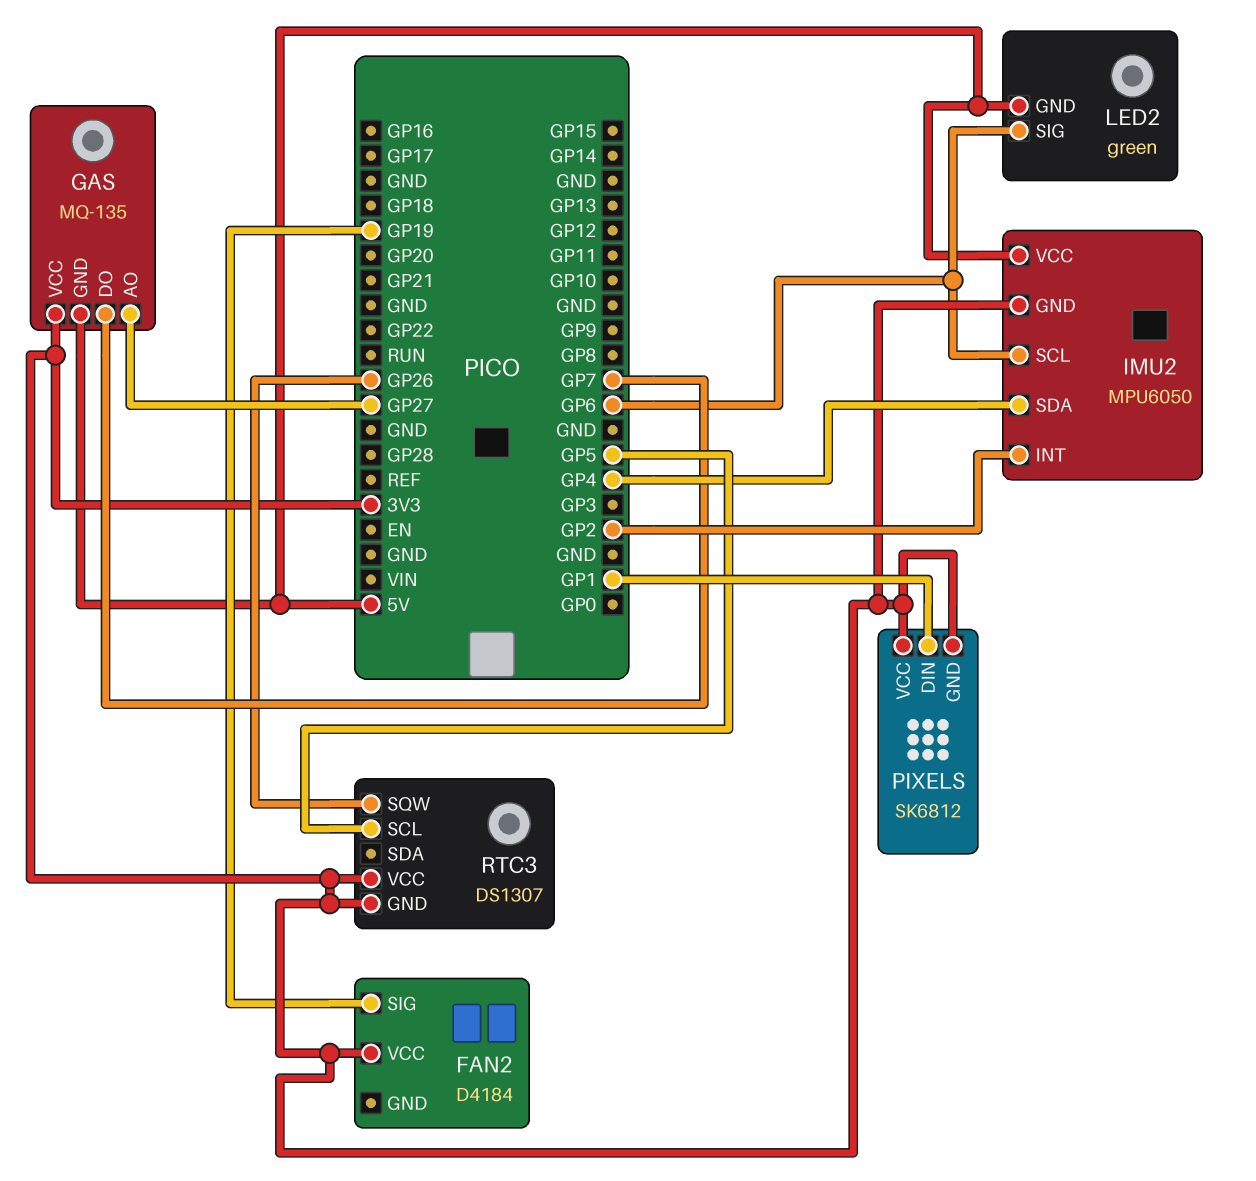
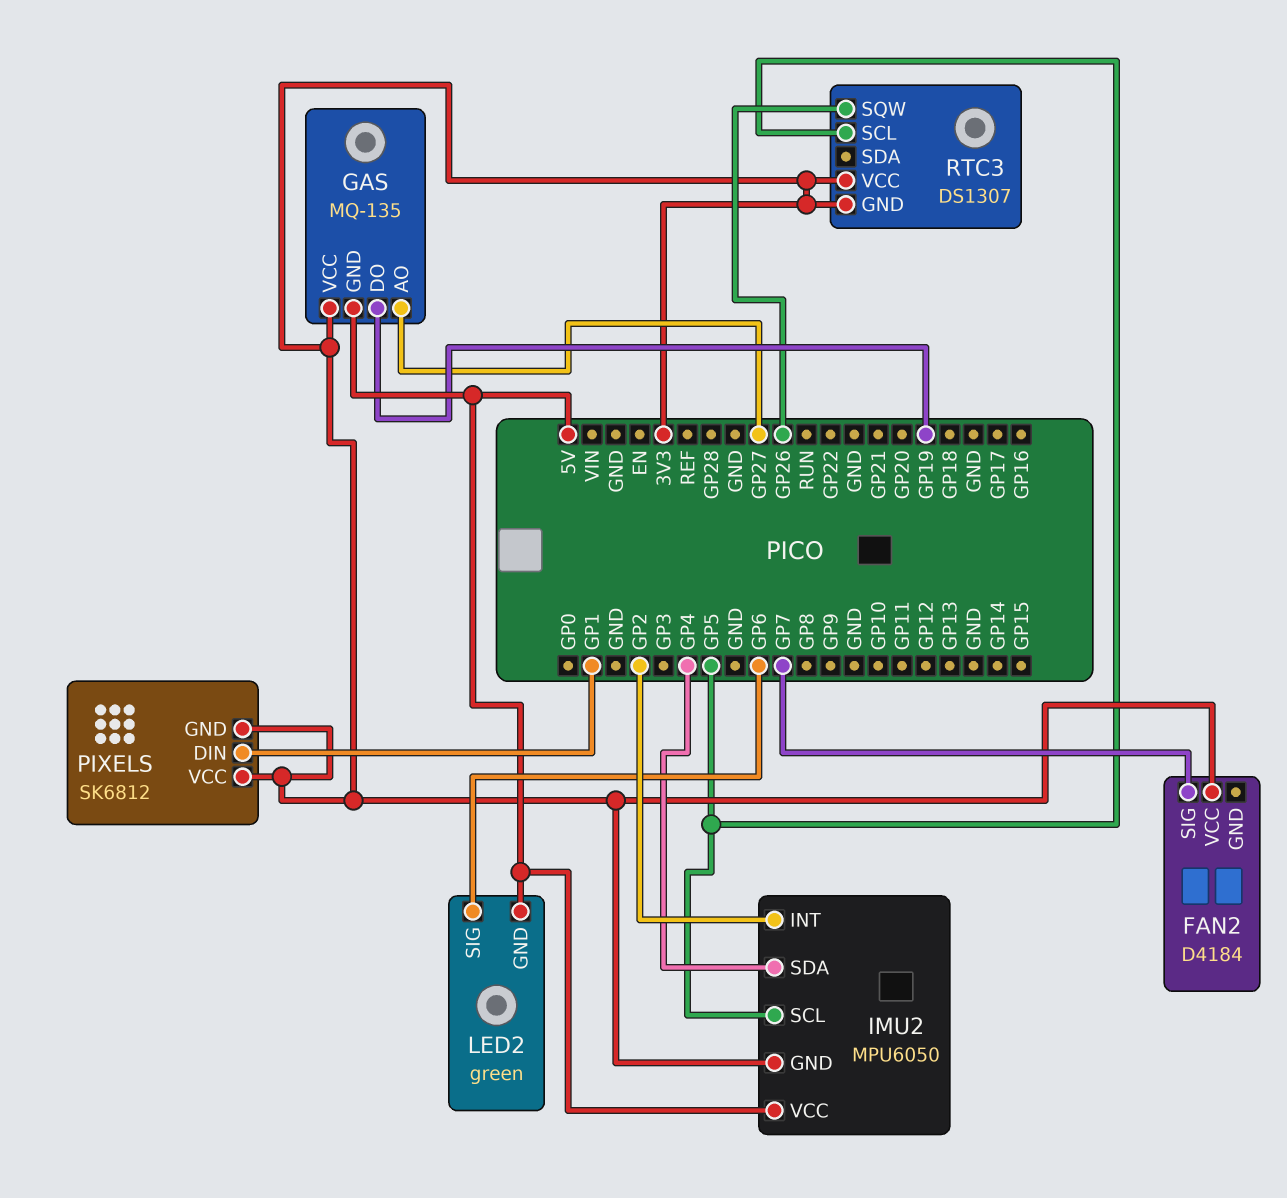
FAN2 pin SIG: GP19 -> GP7
GAS pin DO: GP7 -> GP19
IMU2 pin SCL: GP6 -> GP5

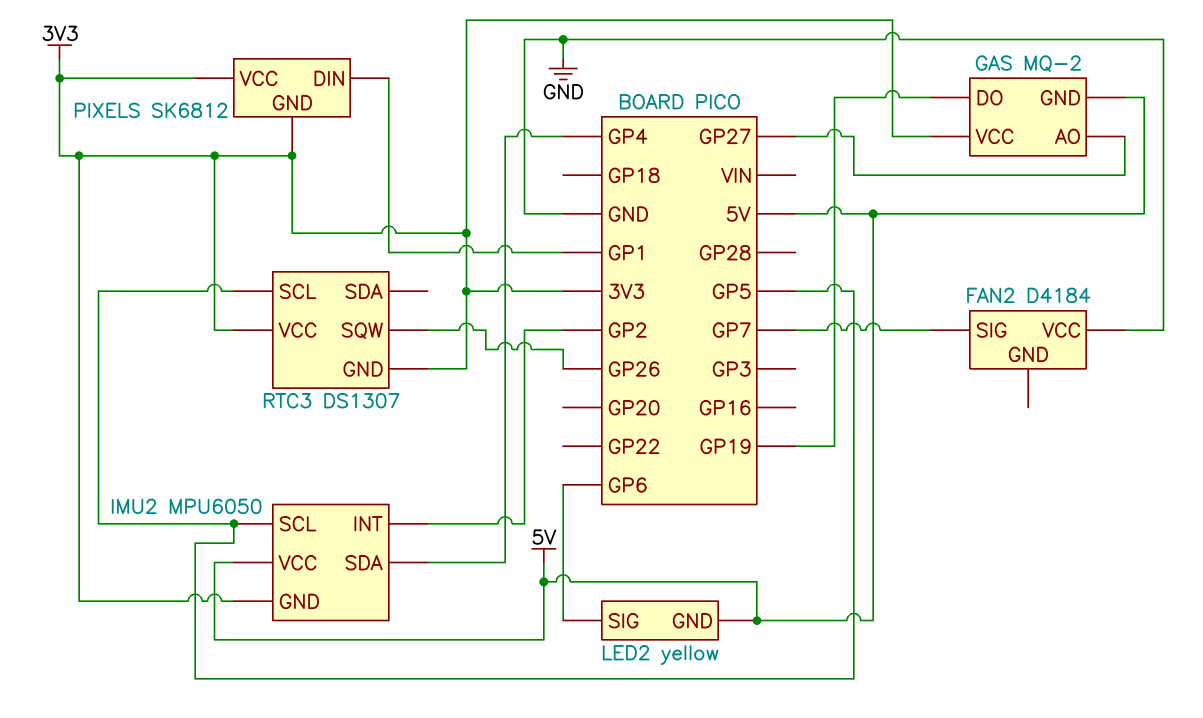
FAN2 pin VCC: 3V3 -> GND
GAS: MQ-135 -> MQ-2
LED2: green -> yellow

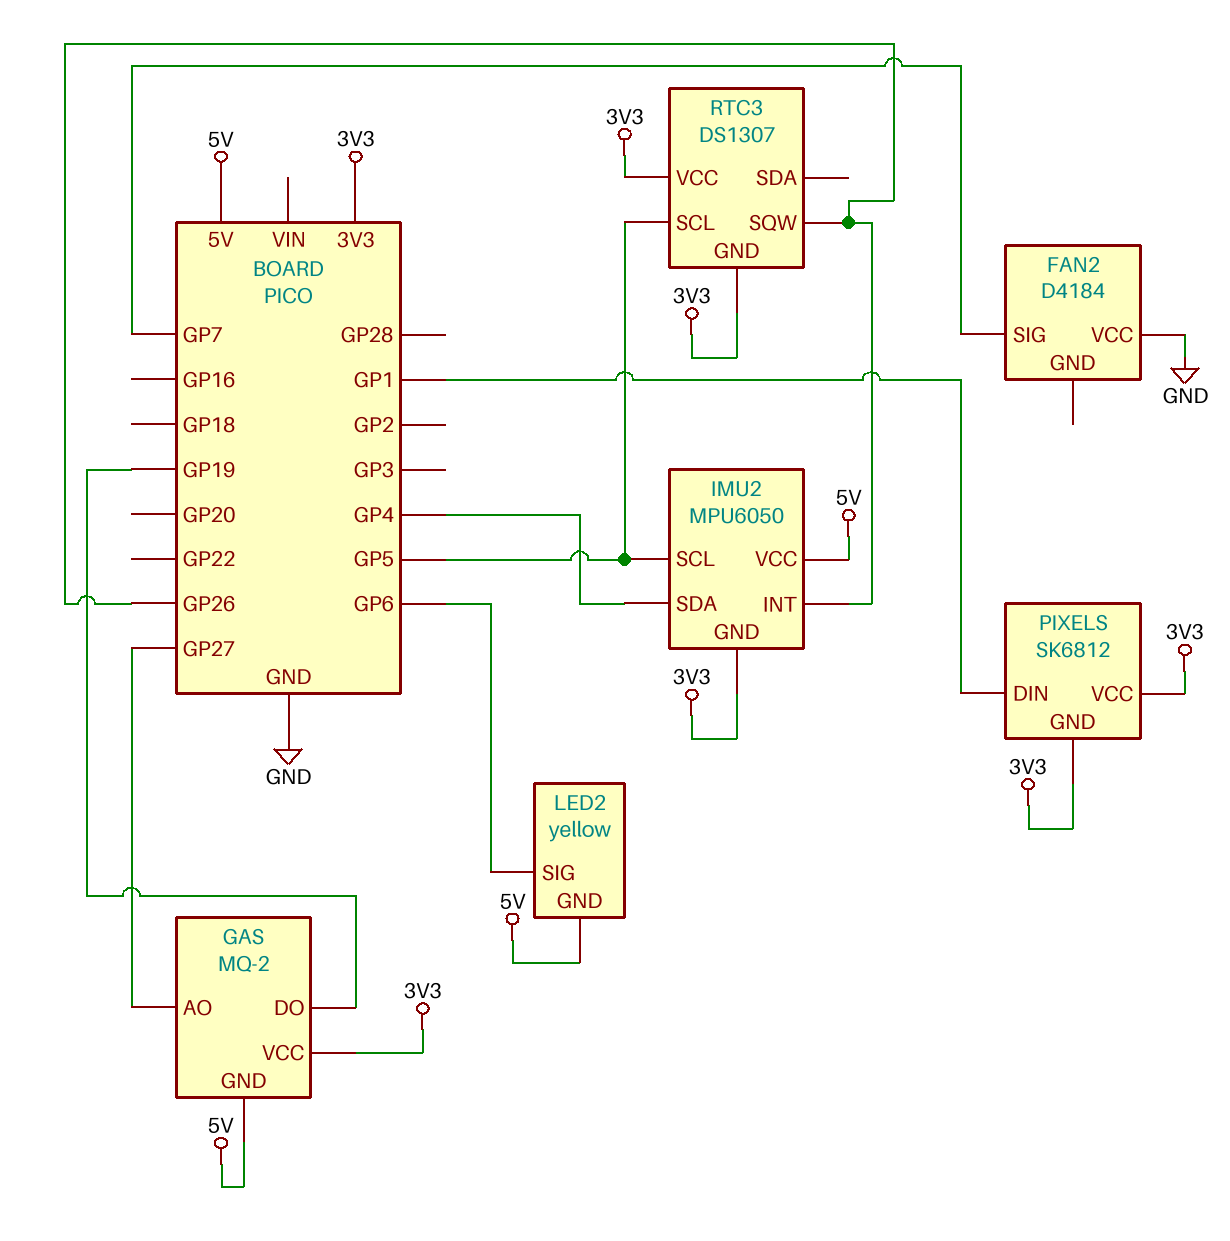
IMU2 pin INT: GP2 -> GP26

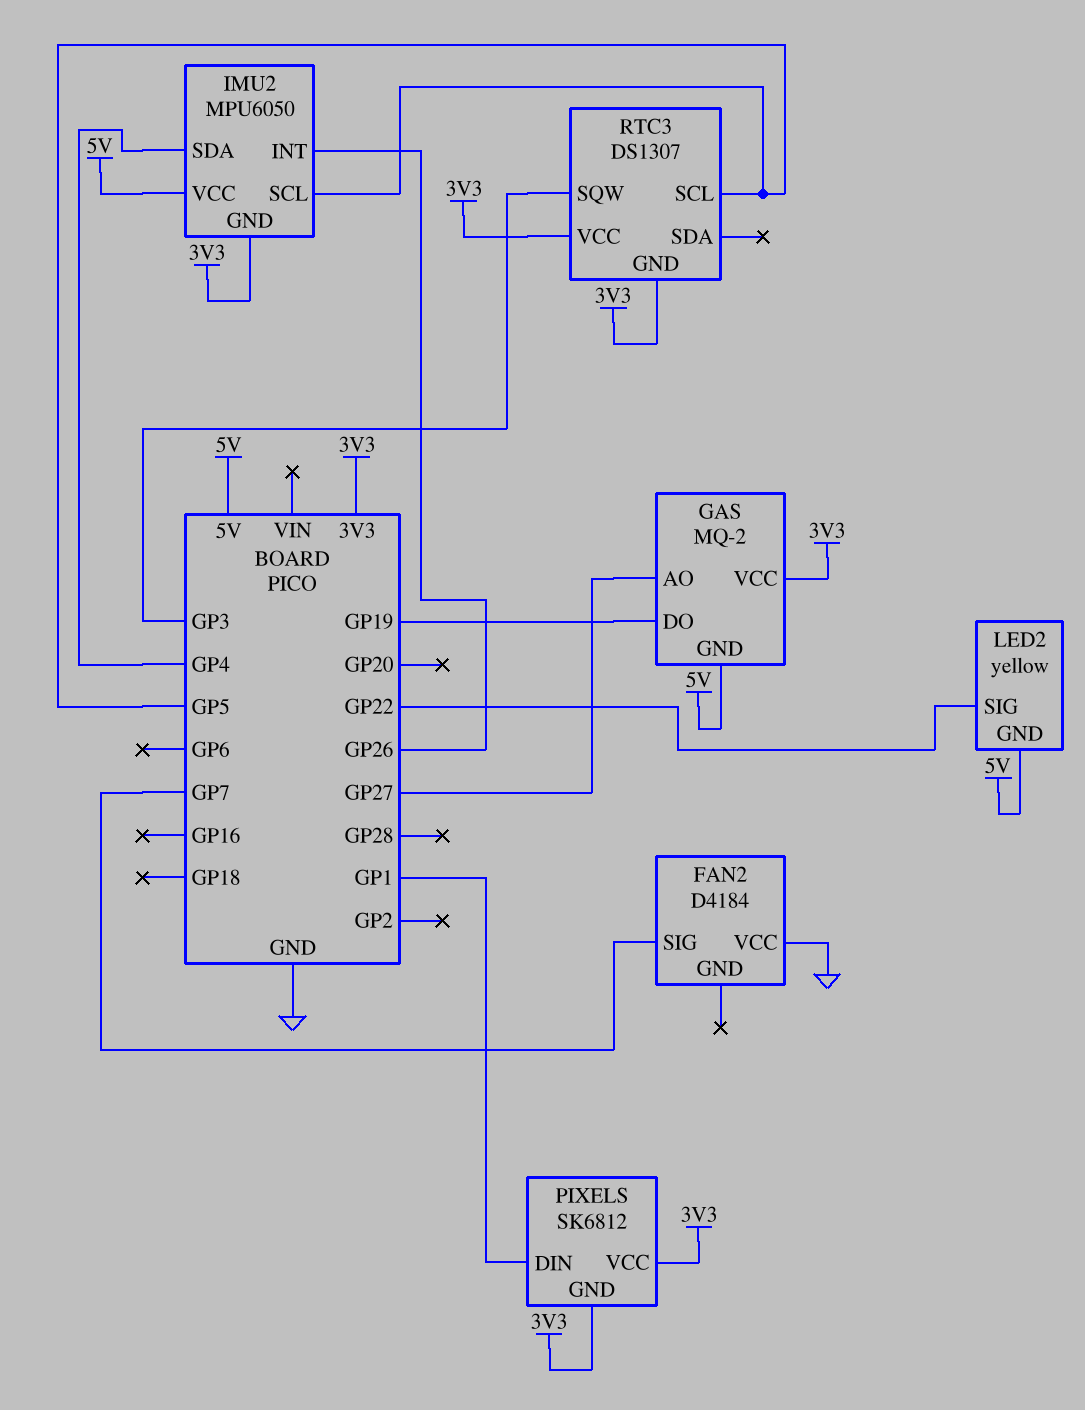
LED2 pin SIG: GP6 -> GP22
RTC3 pin SQW: GP26 -> GP3

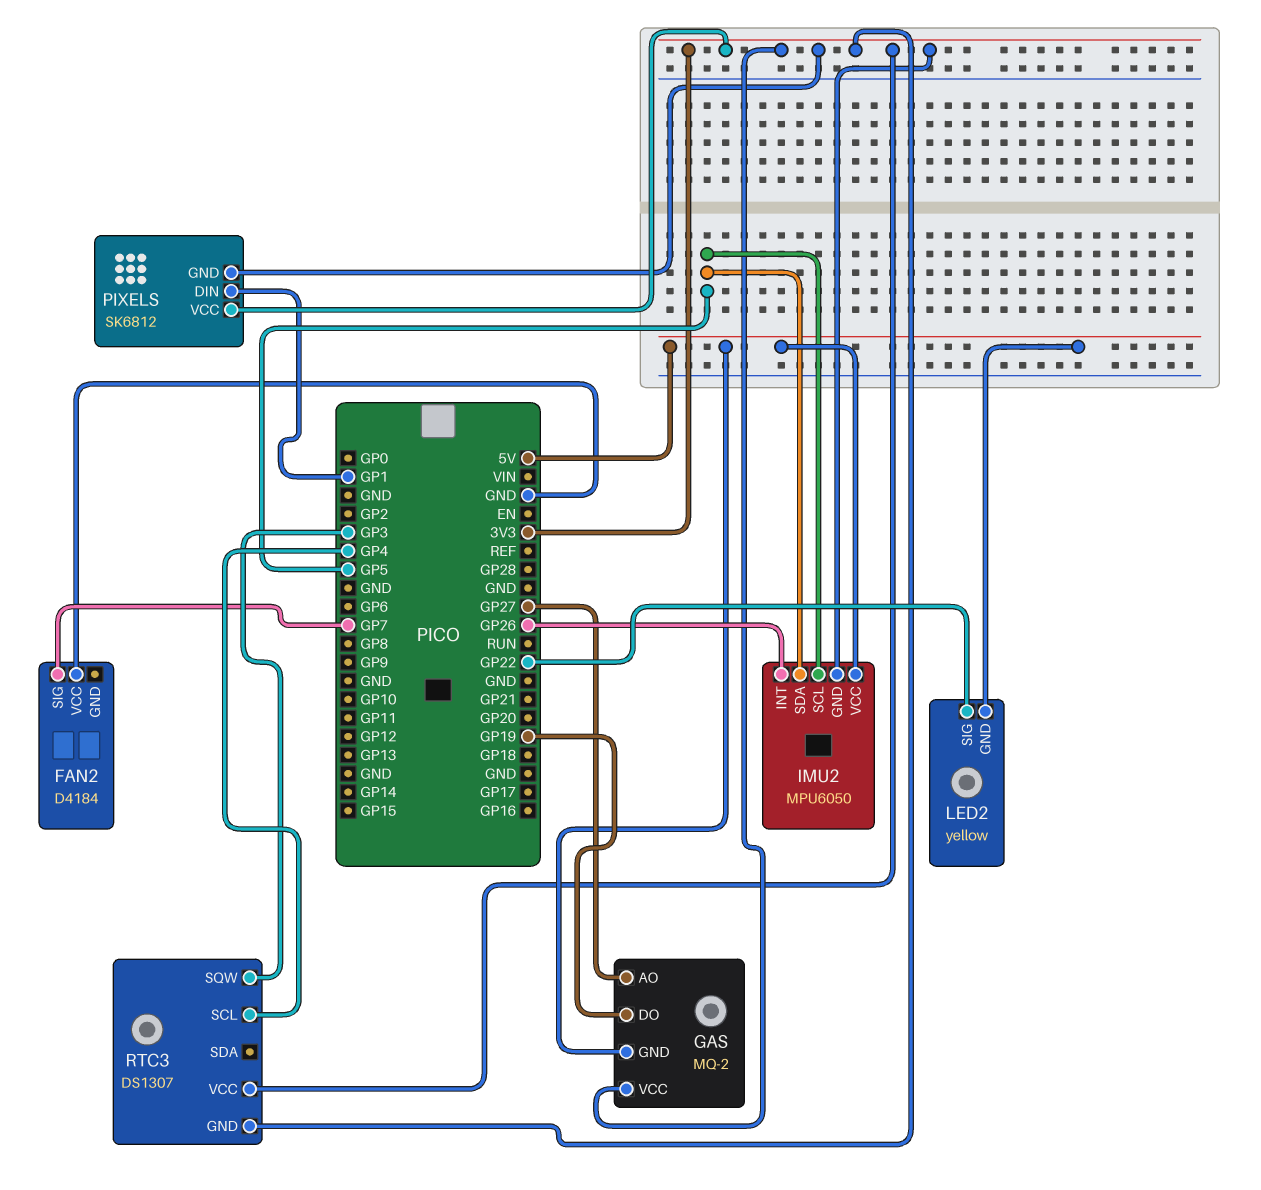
IMU2 pin SDA: GP4 -> GP5
RTC3 pin SCL: GP5 -> GP4

